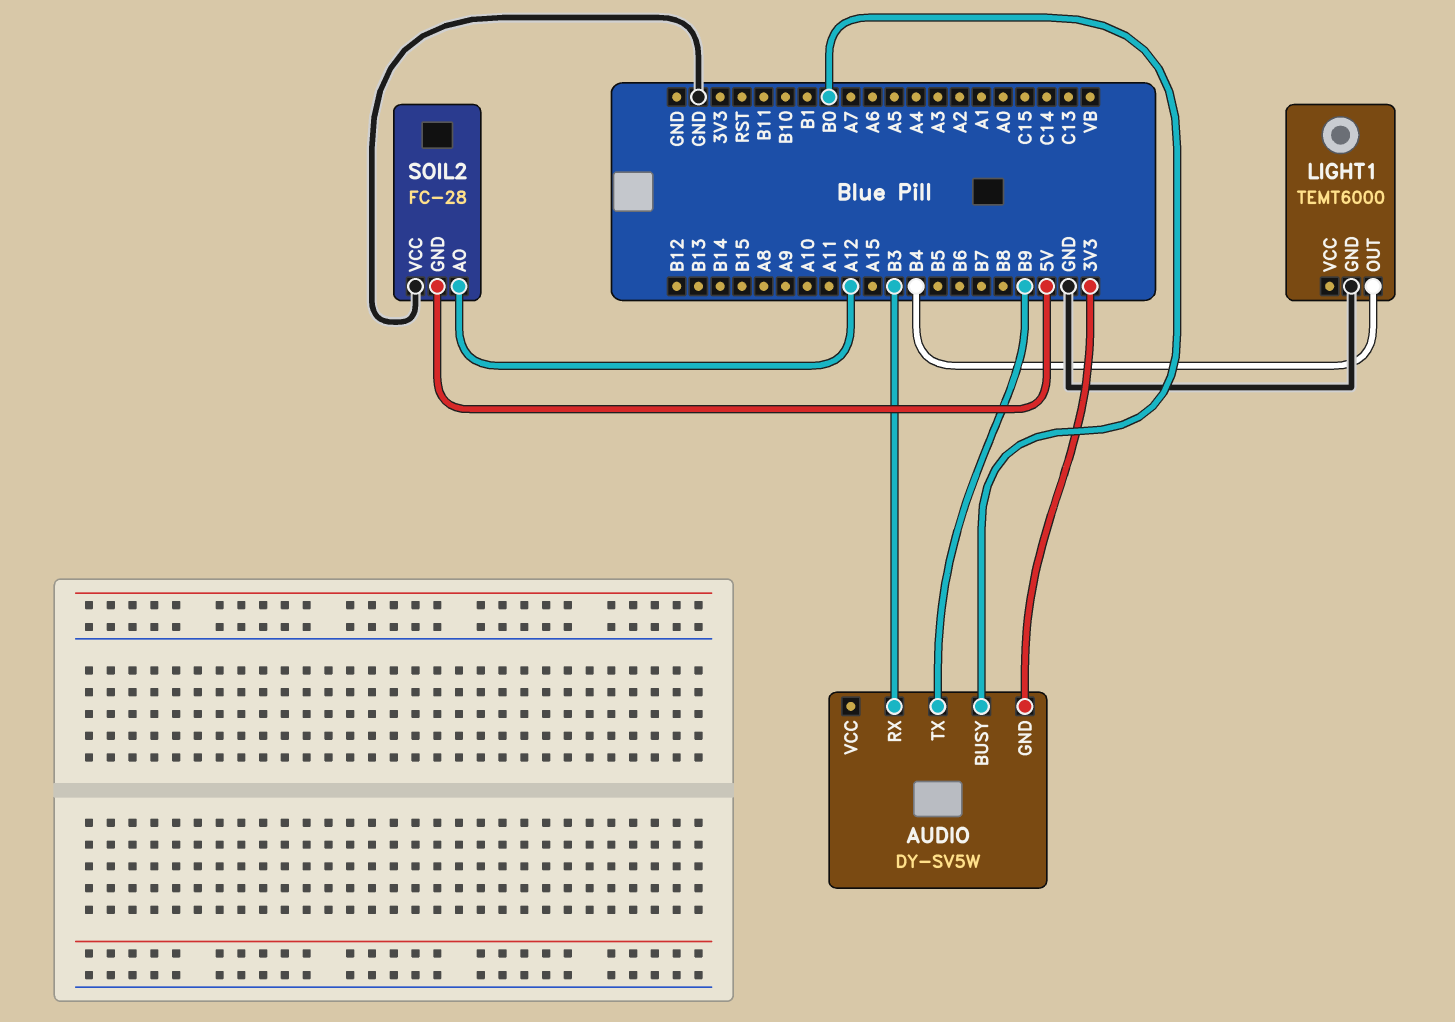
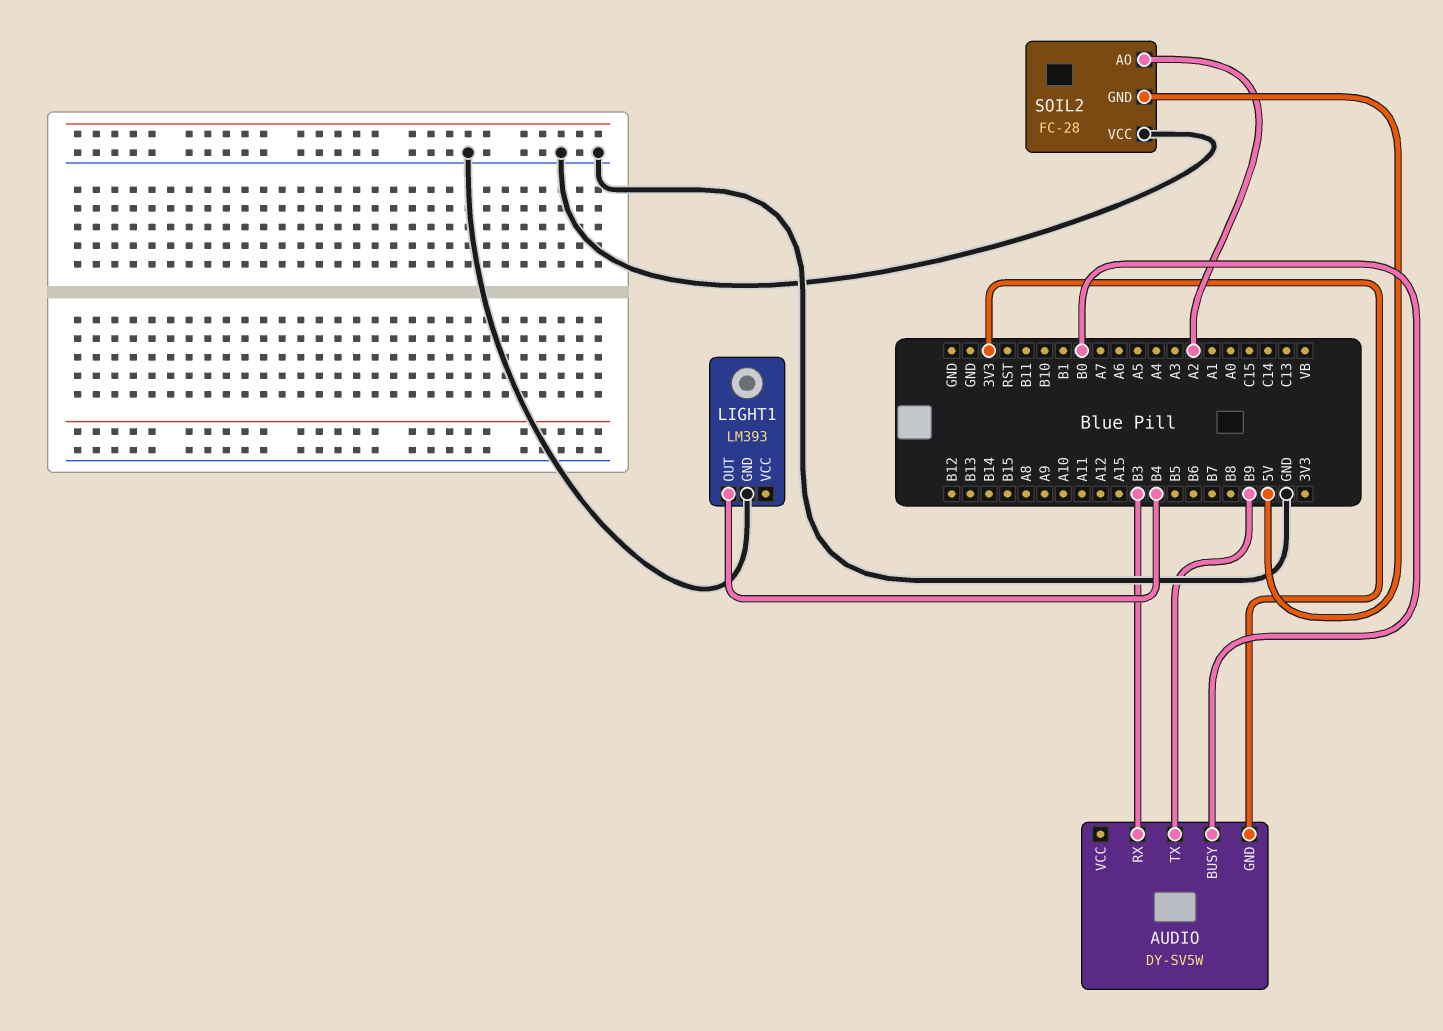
LIGHT1: TEMT6000 -> LM393
SOIL2 pin AO: A12 -> A2

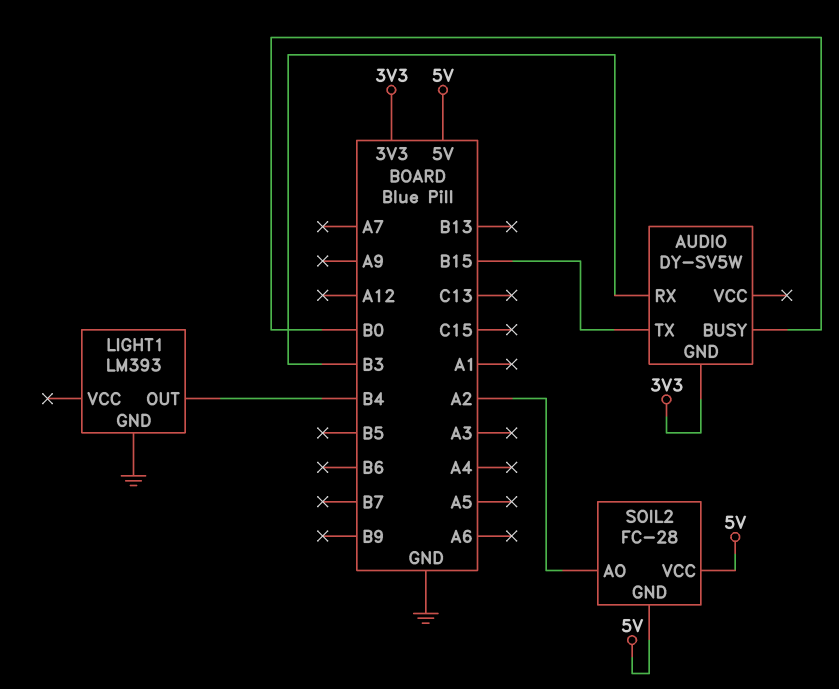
AUDIO pin TX: B9 -> B15
SOIL2 pin VCC: GND -> 5V

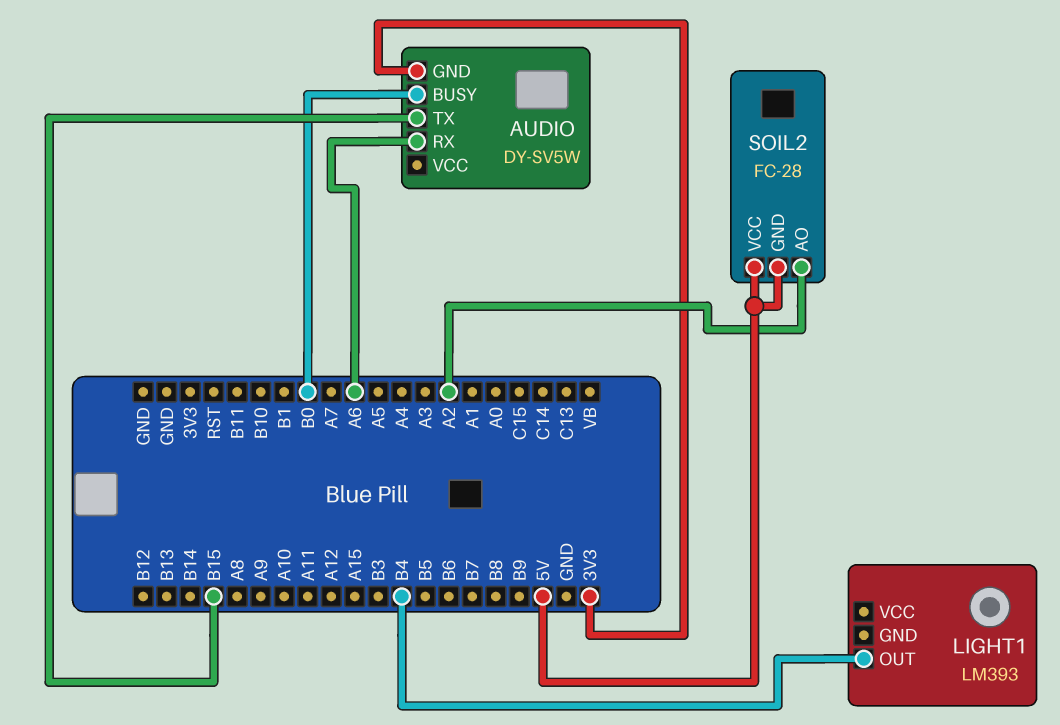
AUDIO pin RX: B3 -> A6
LIGHT1 pin GND: GND -> none

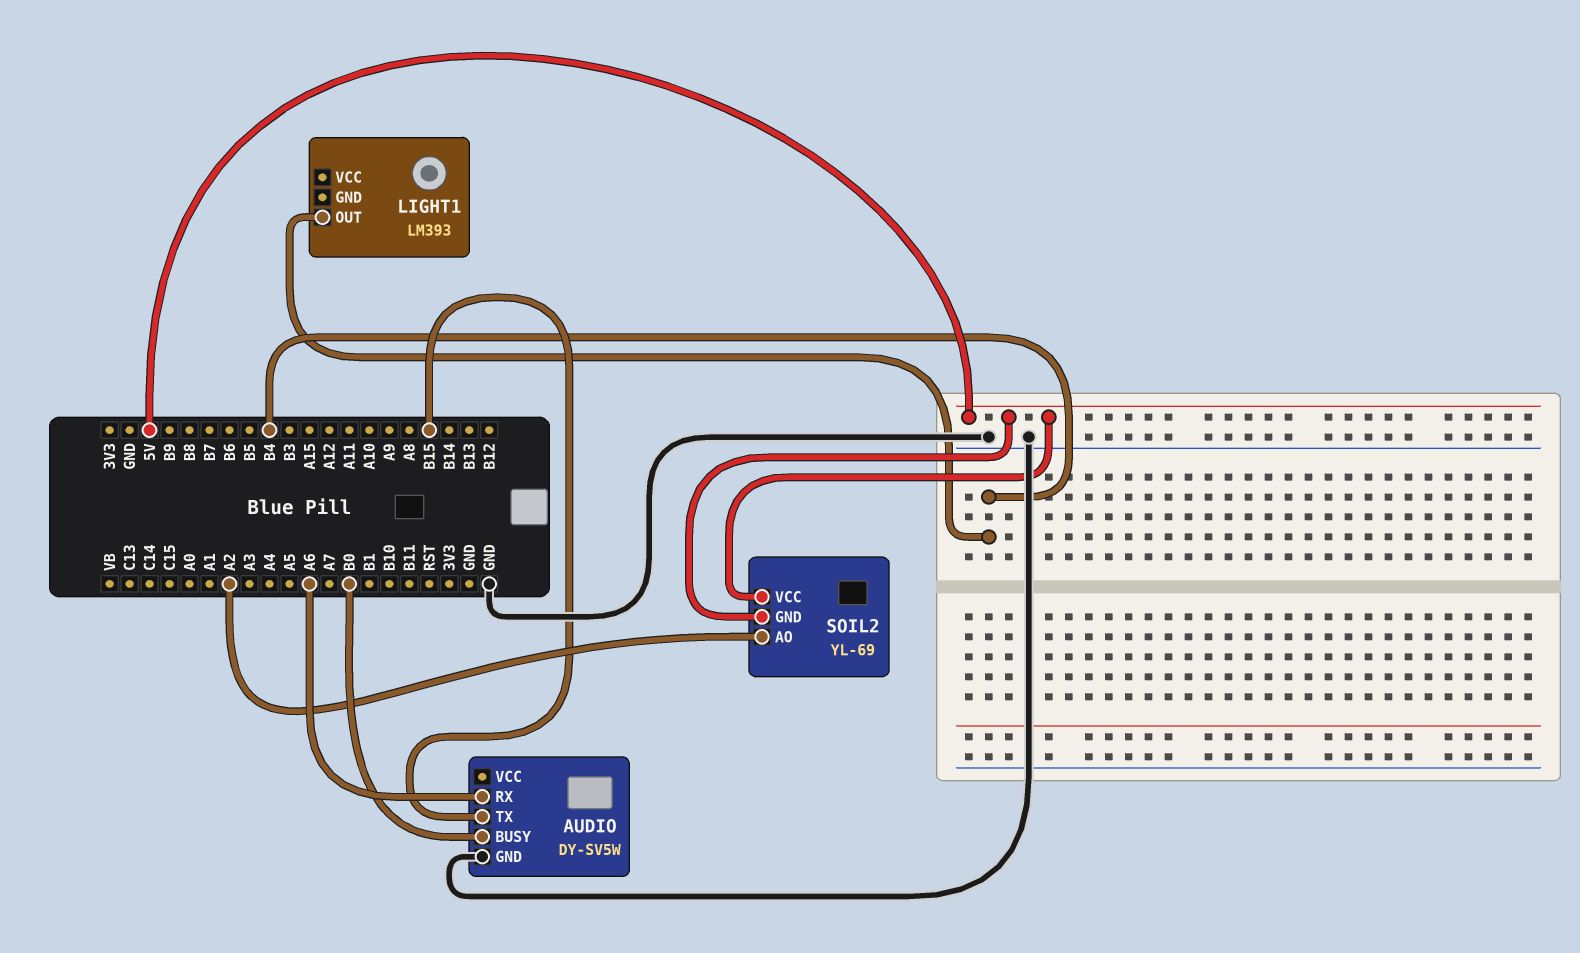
AUDIO pin GND: 3V3 -> GND
SOIL2: FC-28 -> YL-69

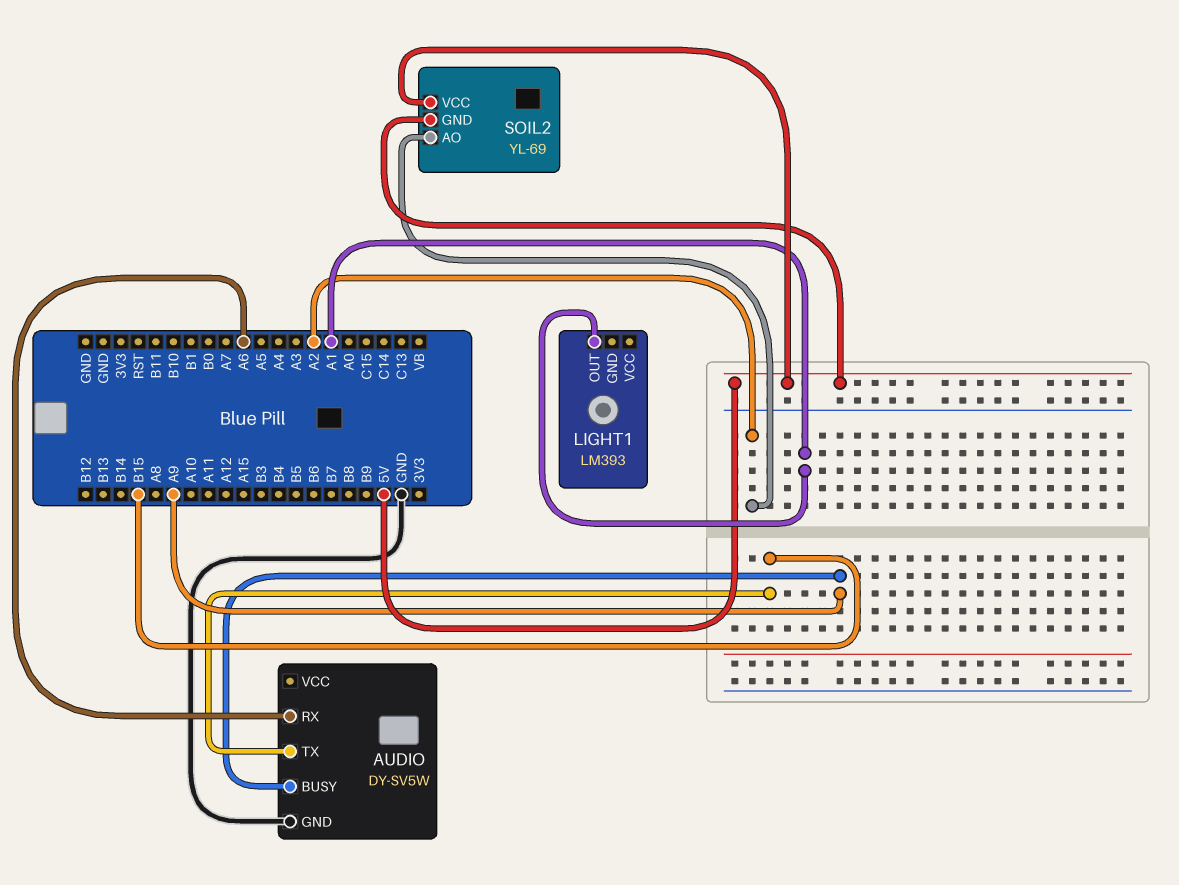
AUDIO pin BUSY: B0 -> A9
LIGHT1 pin OUT: B4 -> A1

